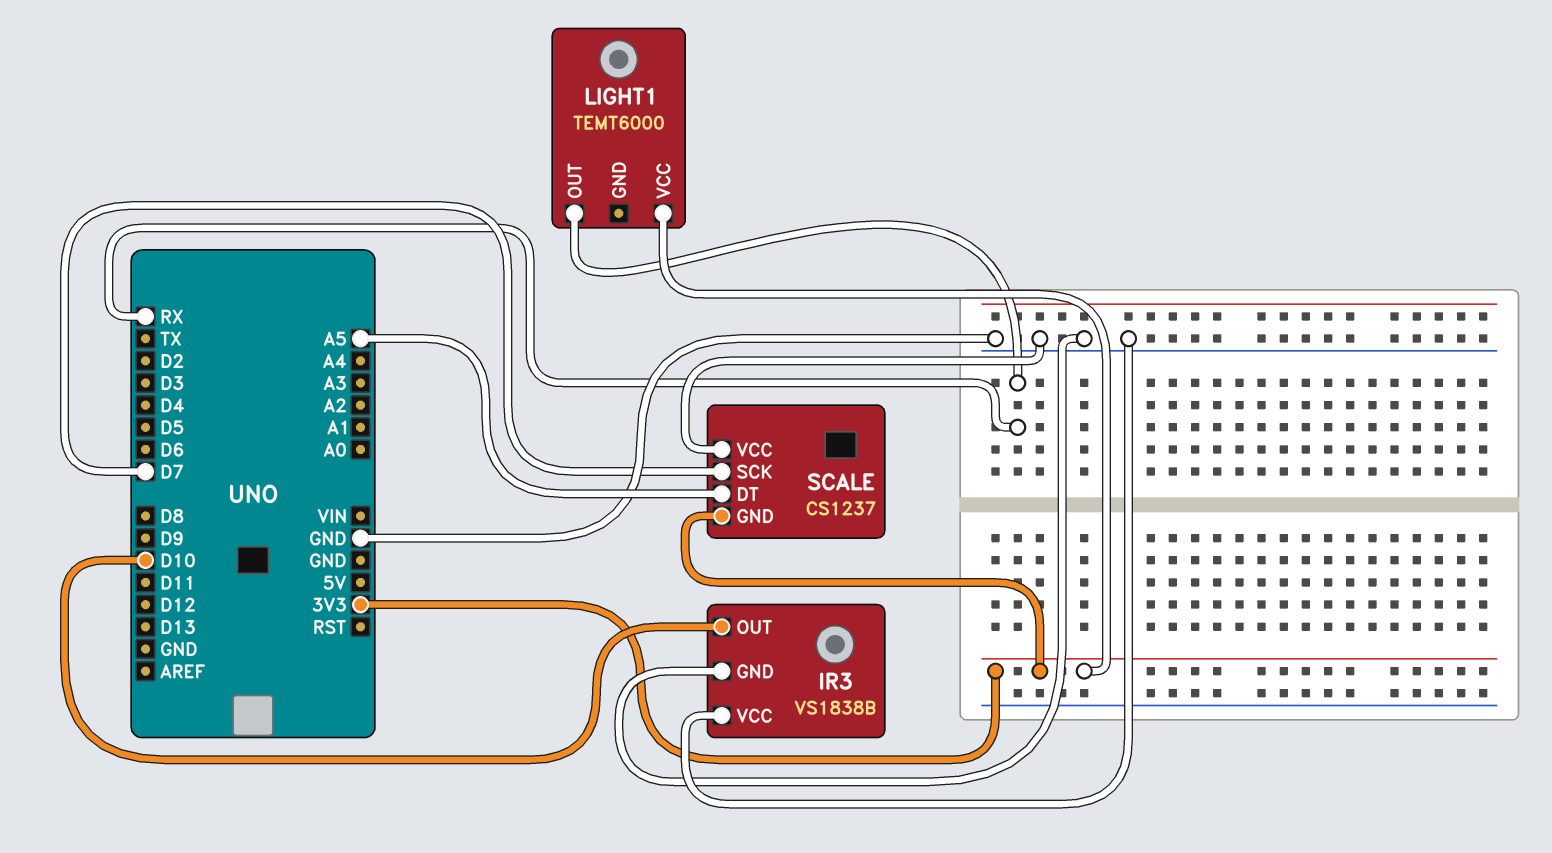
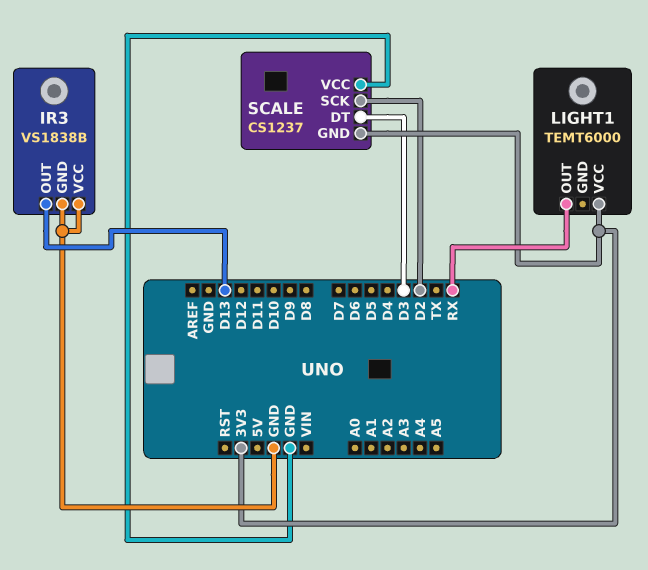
IR3 pin OUT: D10 -> D13
SCALE pin DT: A5 -> D3
SCALE pin SCK: D7 -> D2

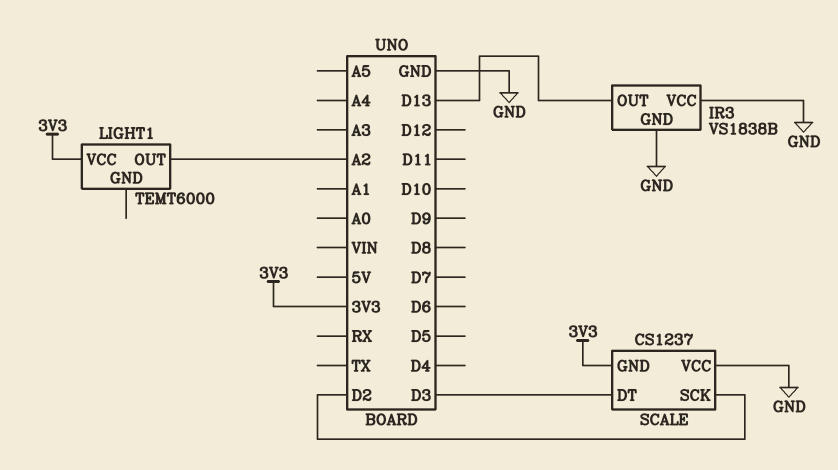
LIGHT1 pin OUT: RX -> A2

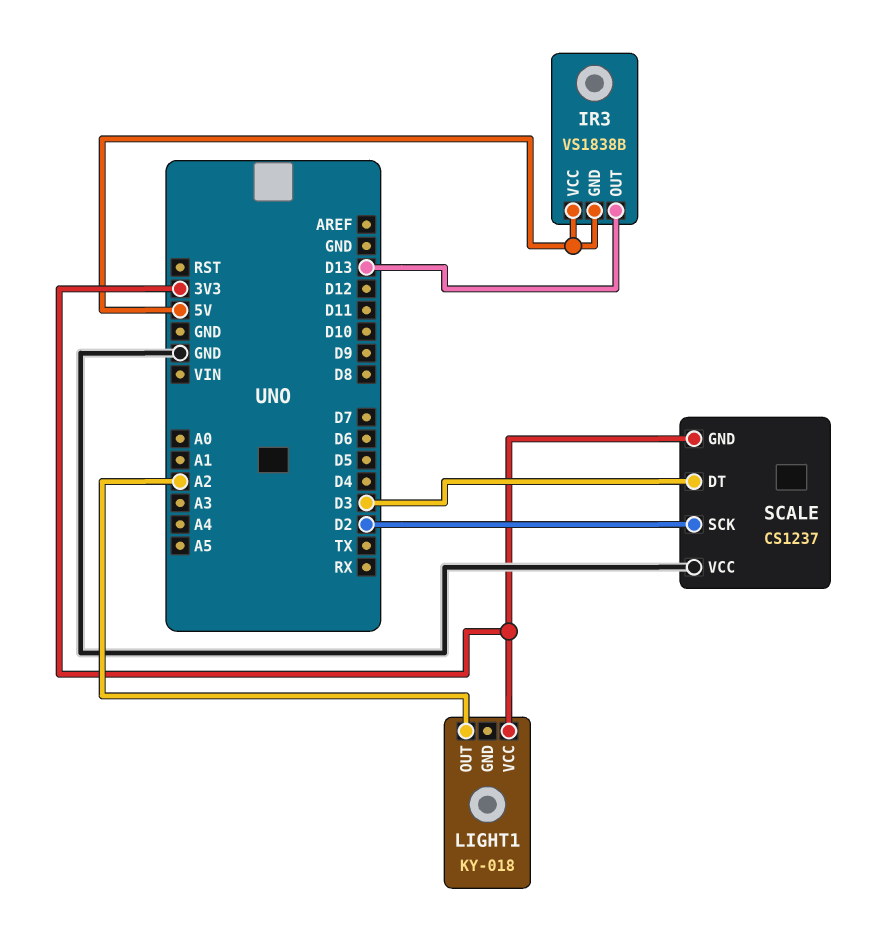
IR3 pin GND: GND -> 5V
IR3 pin VCC: GND -> 5V
LIGHT1: TEMT6000 -> KY-018

